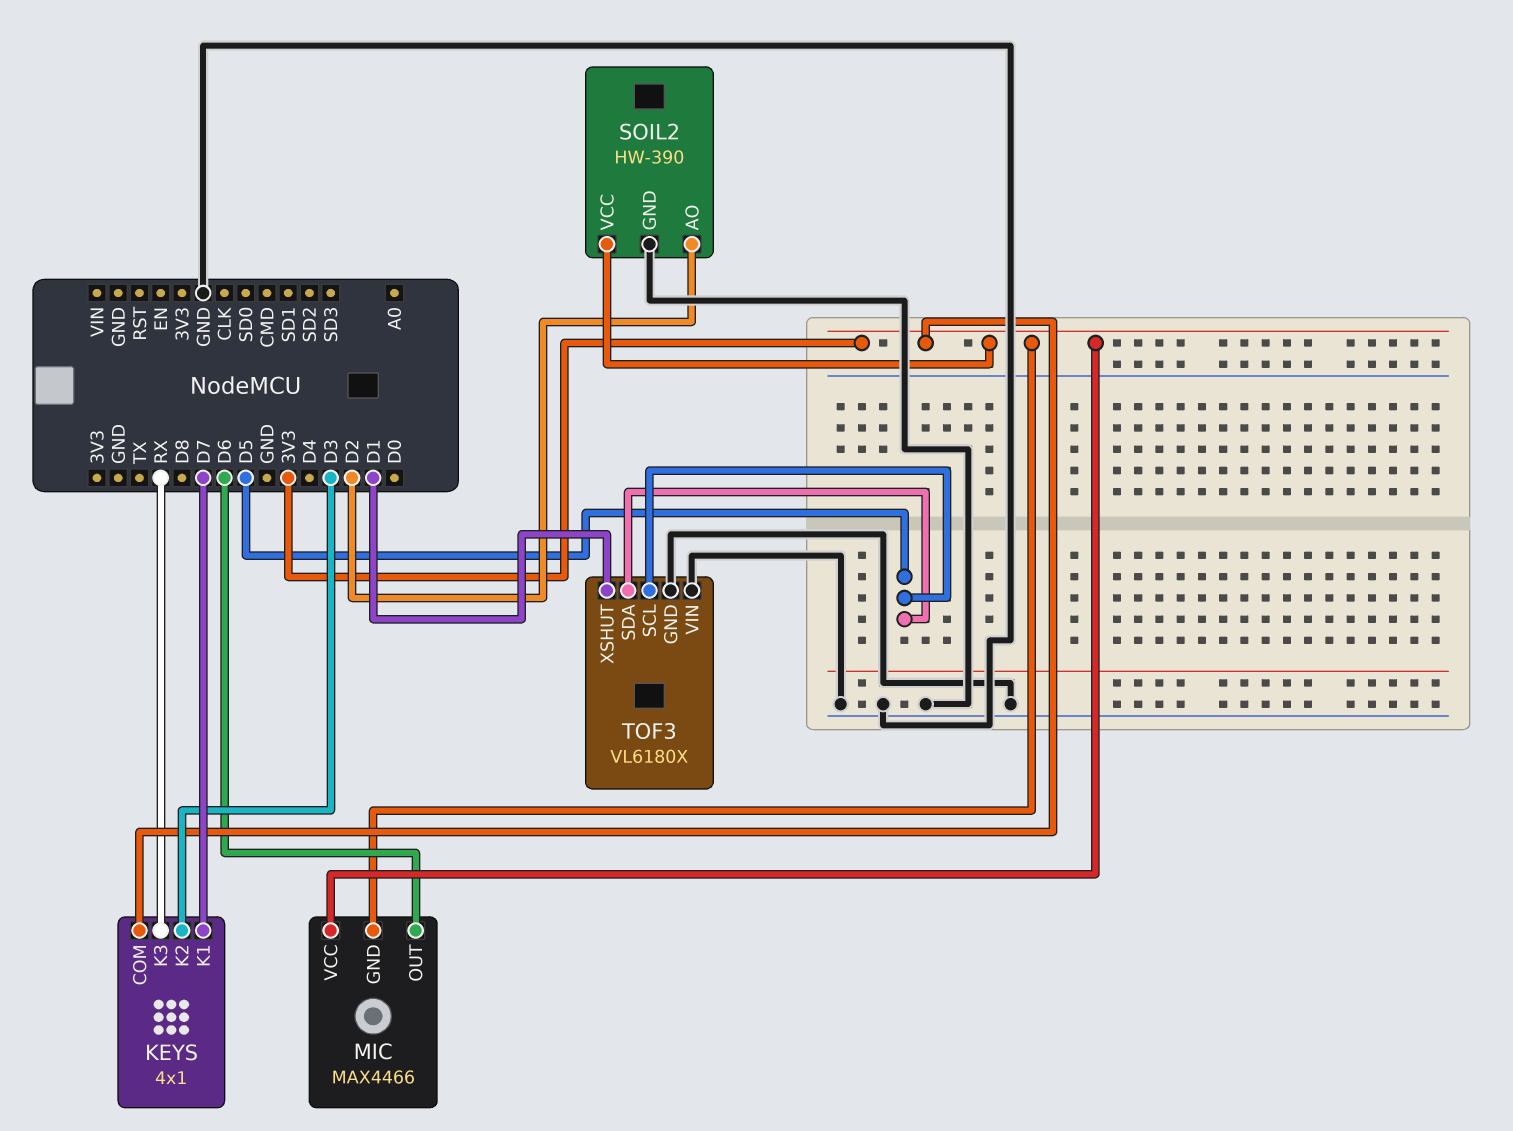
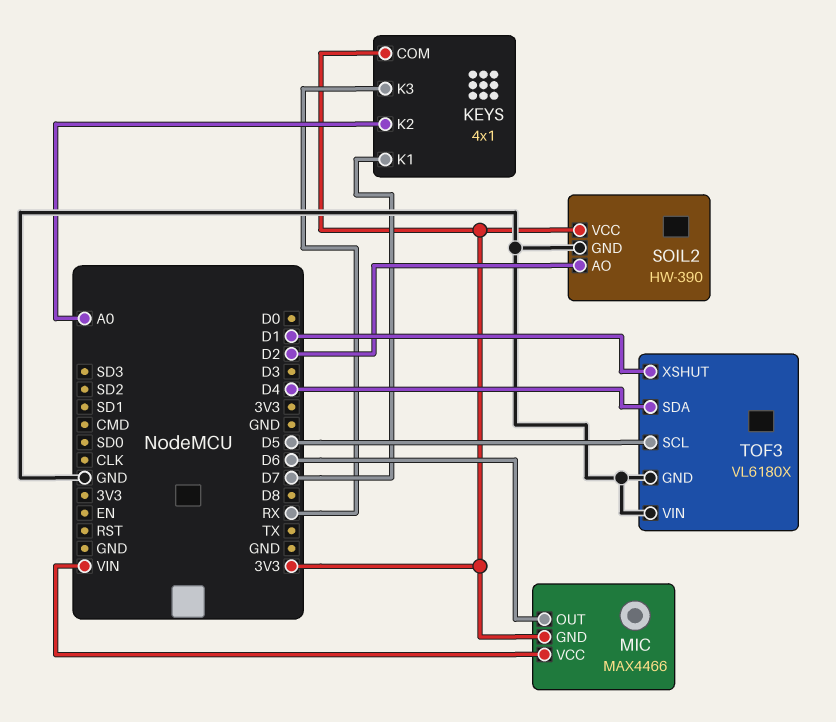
KEYS pin K2: D3 -> A0
MIC pin VCC: 3V3 -> VIN
TOF3 pin SDA: D5 -> D4

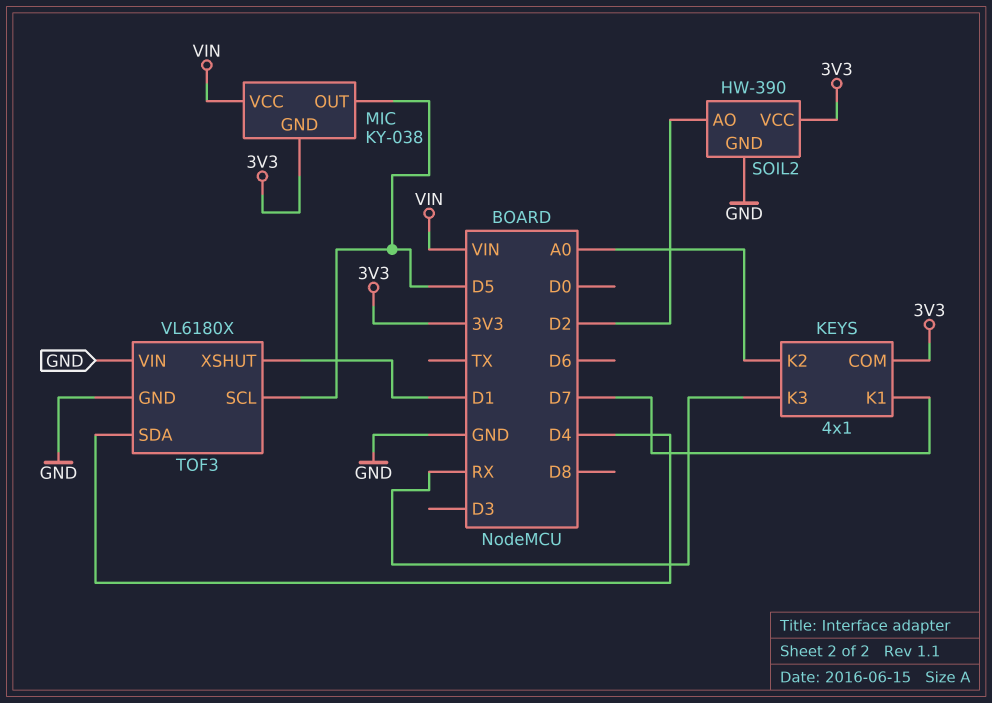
MIC: MAX4466 -> KY-038
MIC pin OUT: D6 -> D5

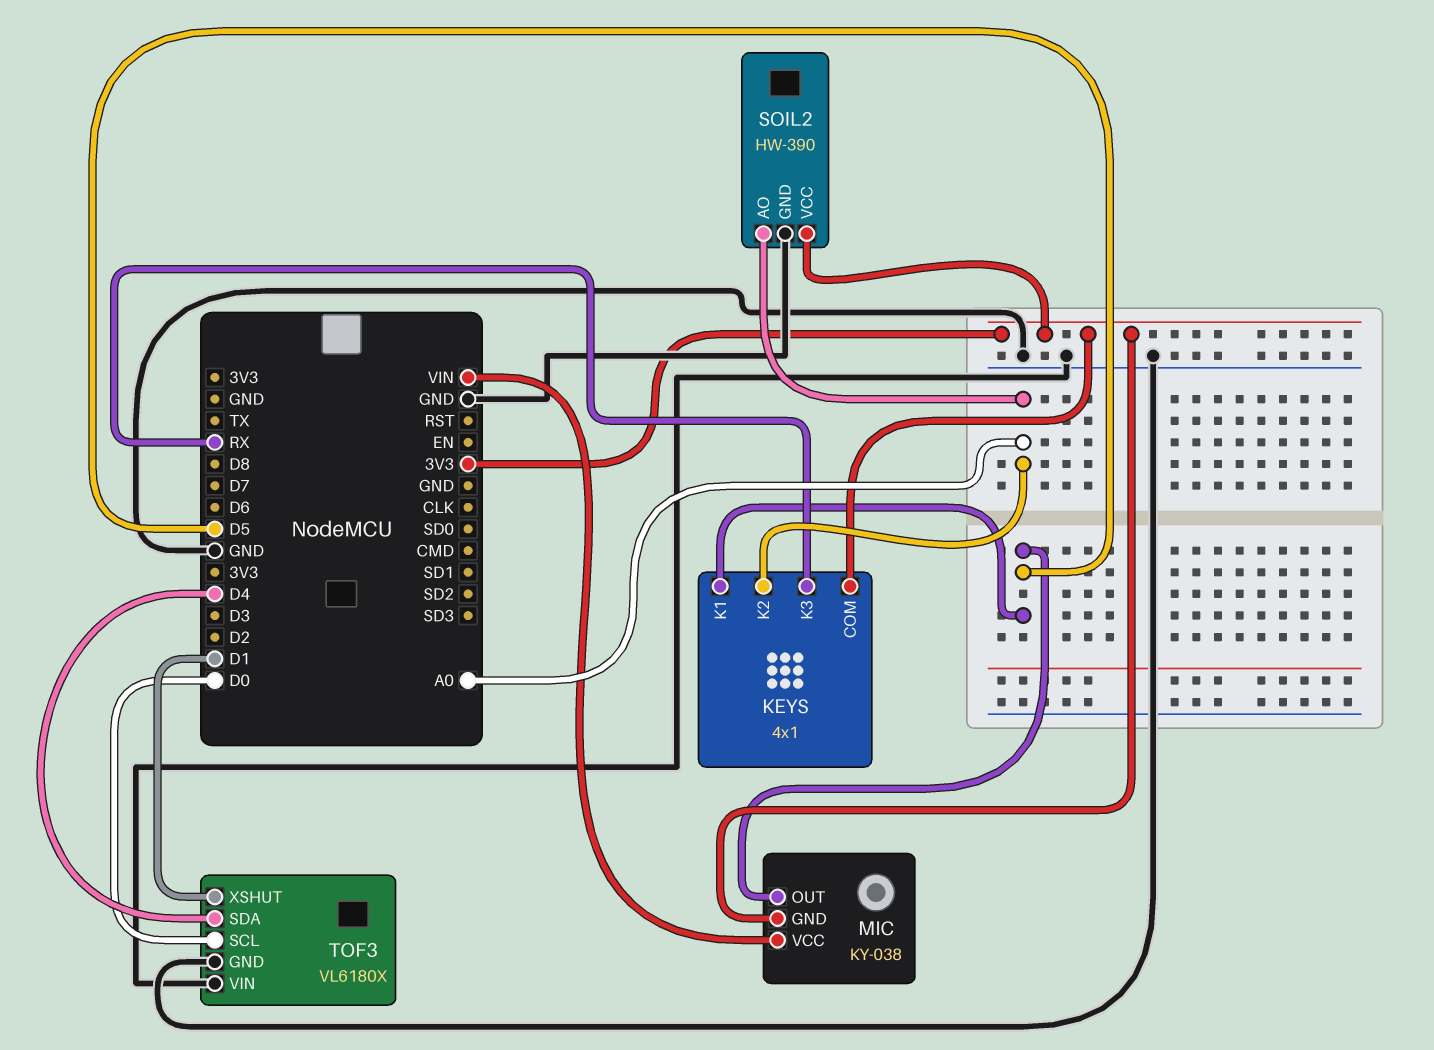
KEYS pin K1: D7 -> D5
SOIL2 pin AO: D2 -> A0
TOF3 pin SCL: D5 -> D0

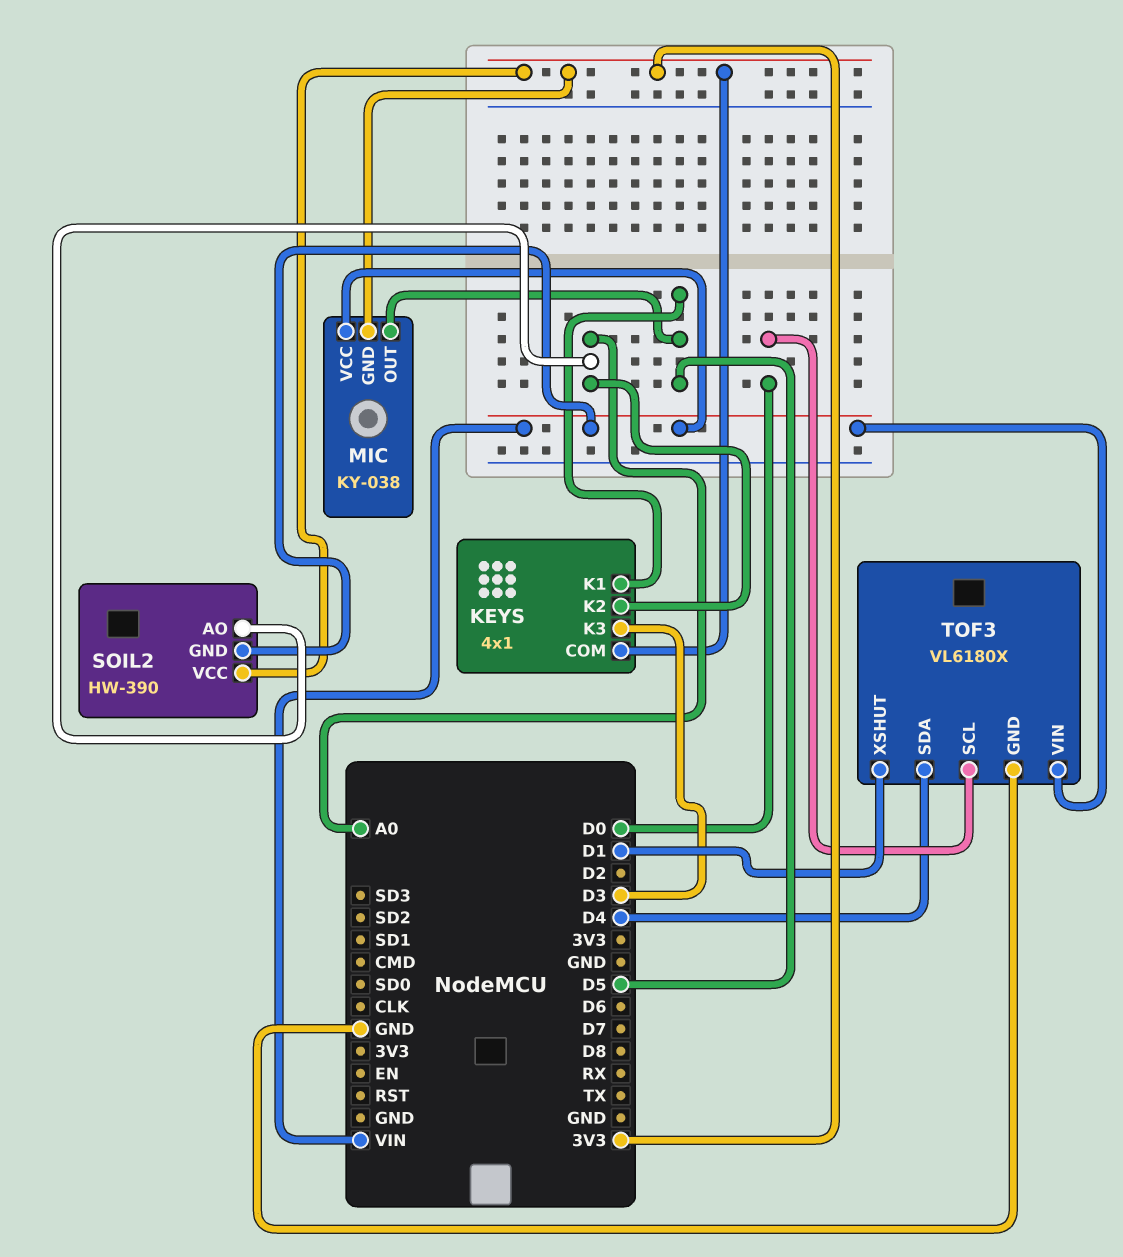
KEYS pin K3: RX -> D3
SOIL2 pin GND: GND -> VIN
TOF3 pin VIN: GND -> VIN

